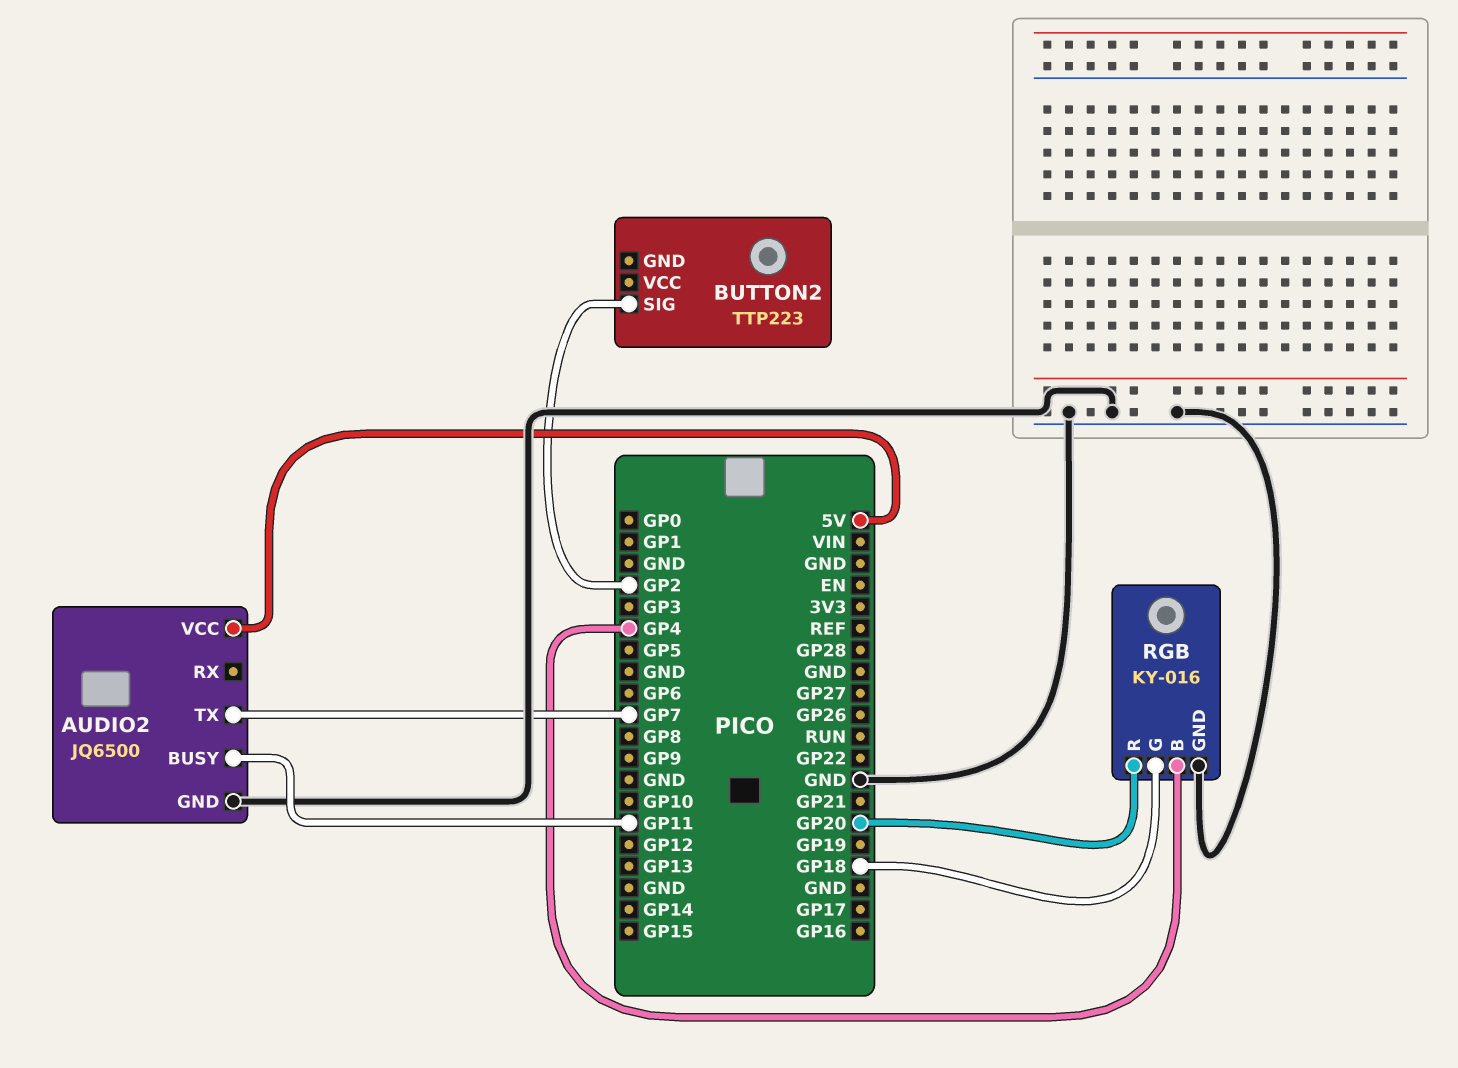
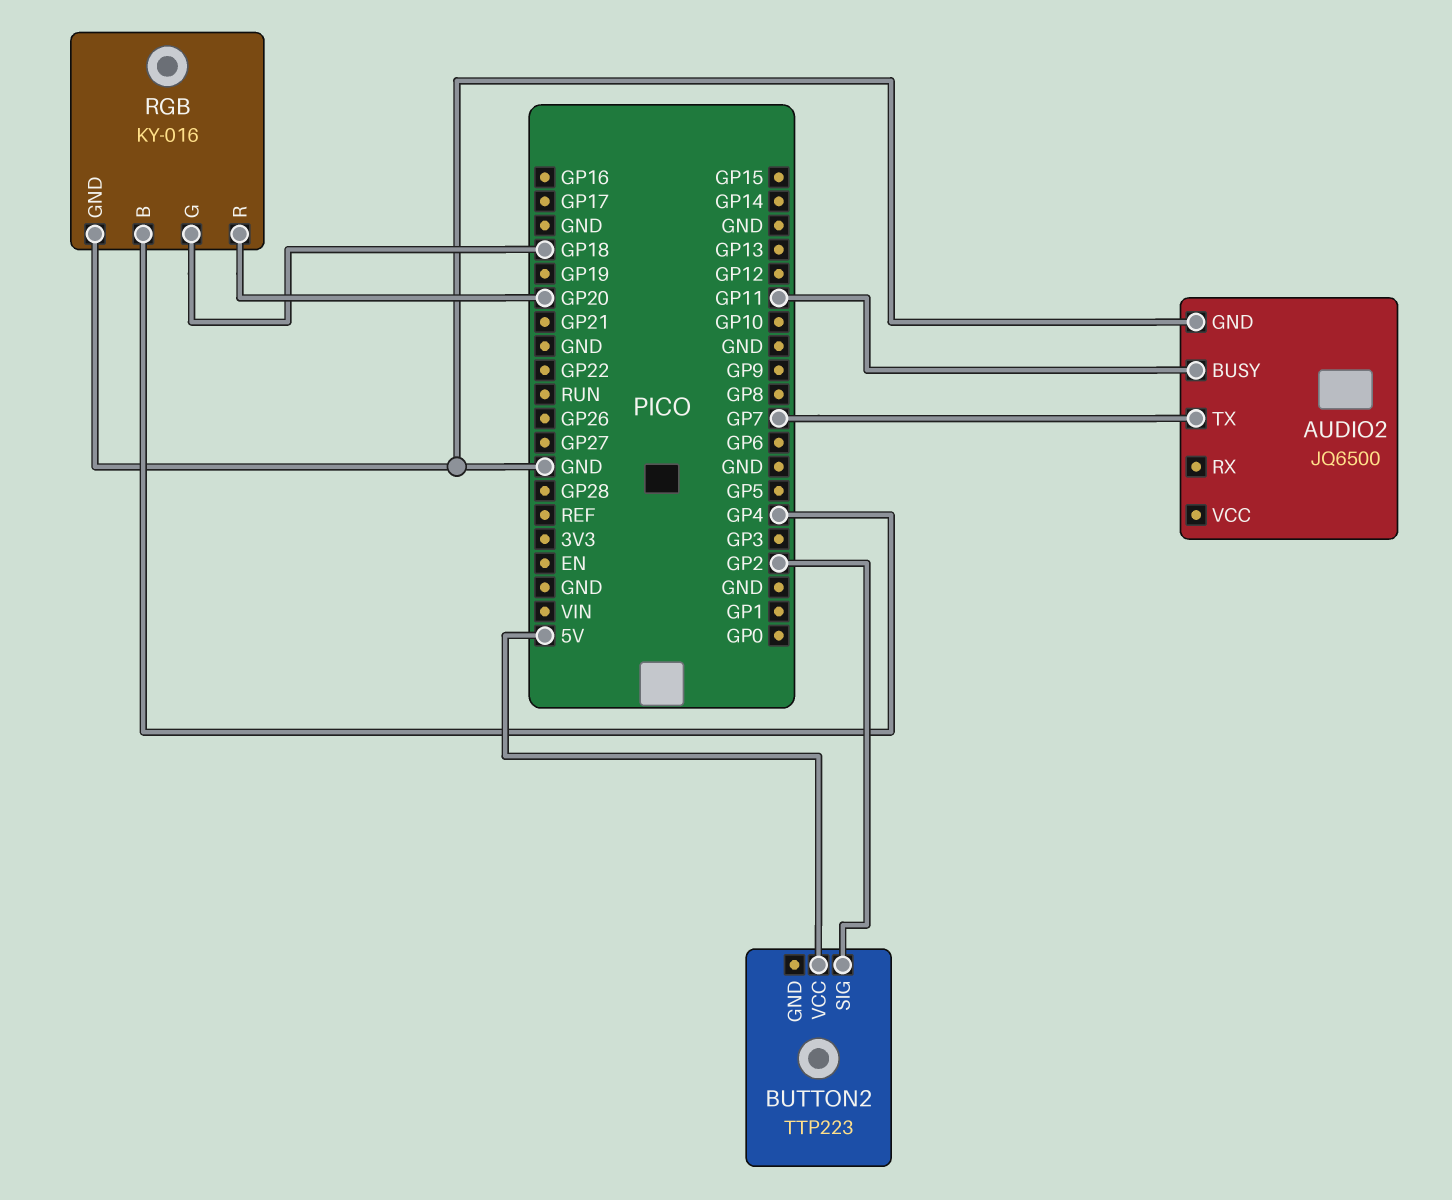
AUDIO2 pin VCC: 5V -> none
BUTTON2 pin VCC: none -> 5V

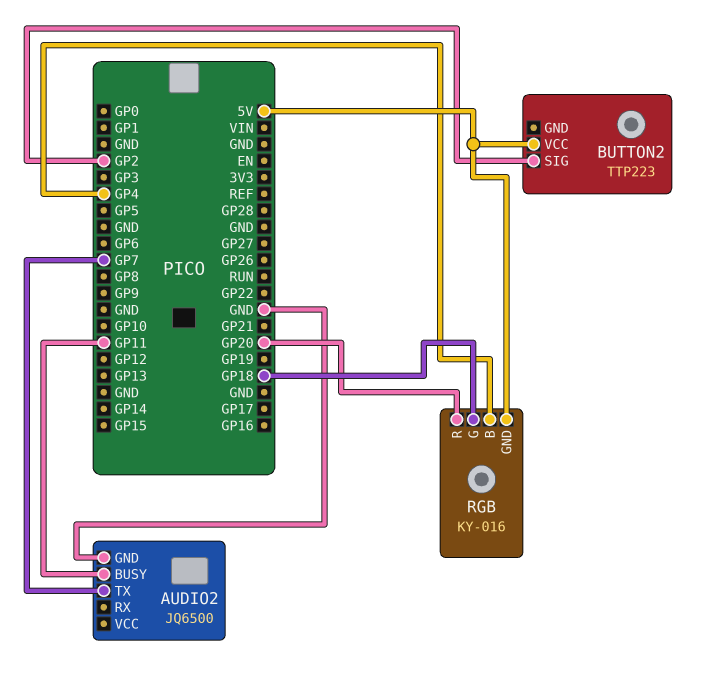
RGB pin GND: GND -> 5V

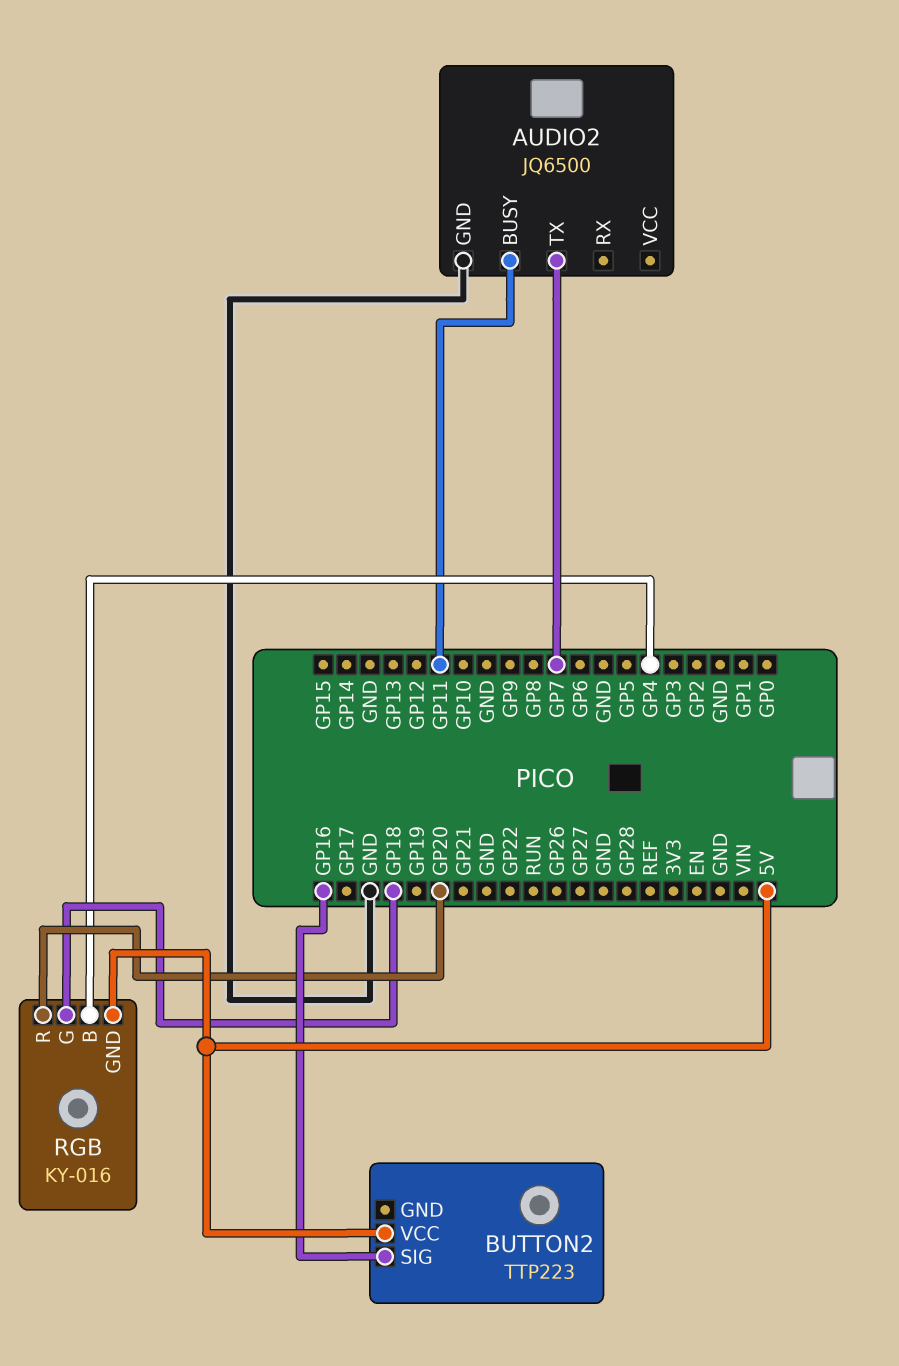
BUTTON2 pin SIG: GP2 -> GP16

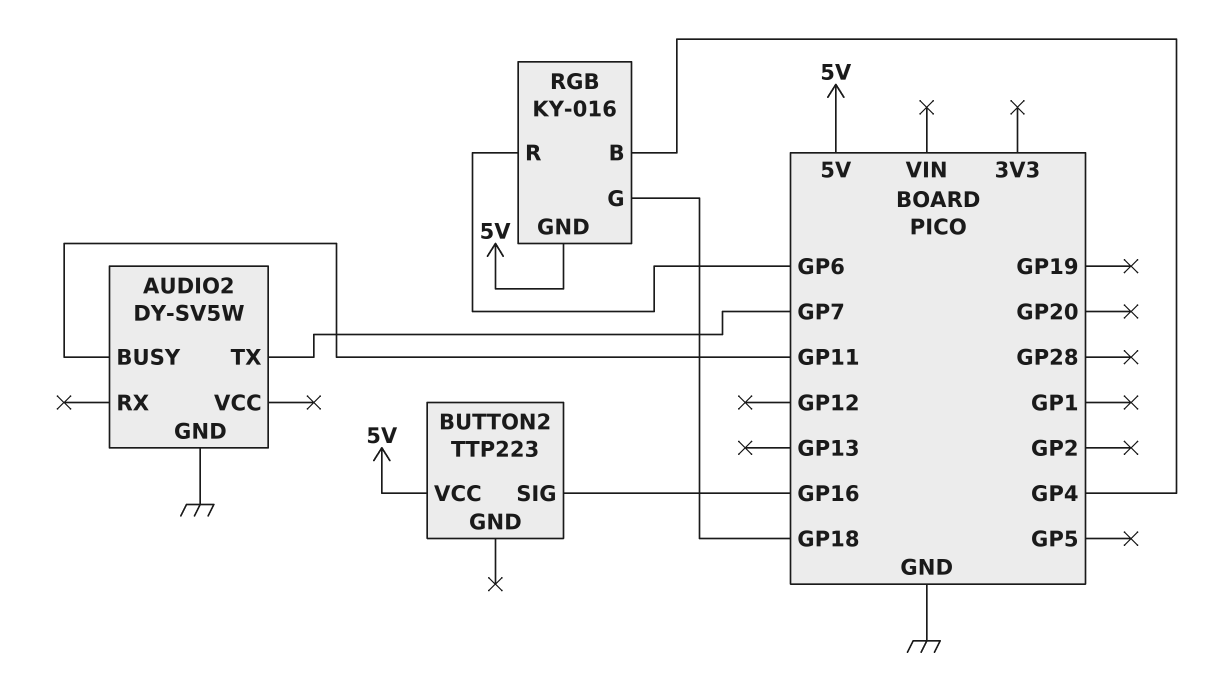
AUDIO2: JQ6500 -> DY-SV5W
RGB pin R: GP20 -> GP6

